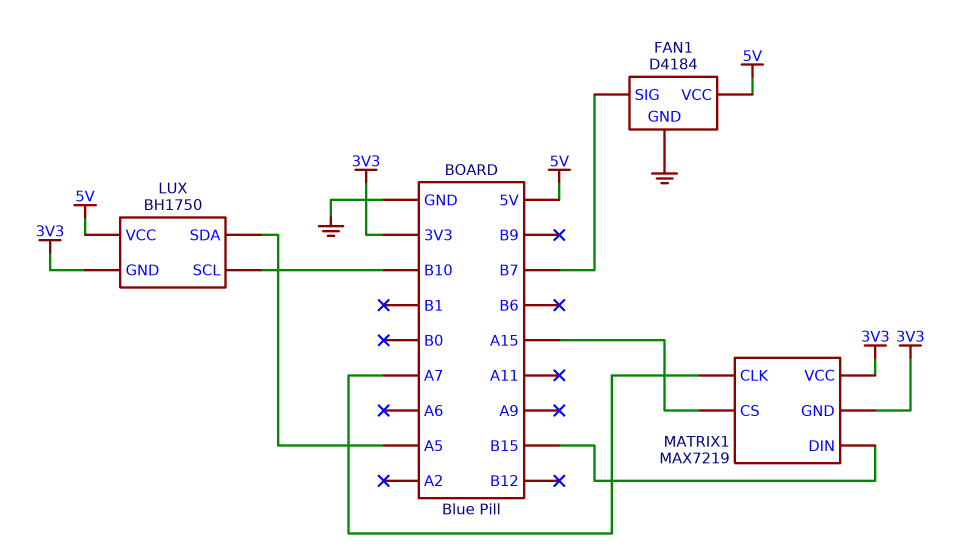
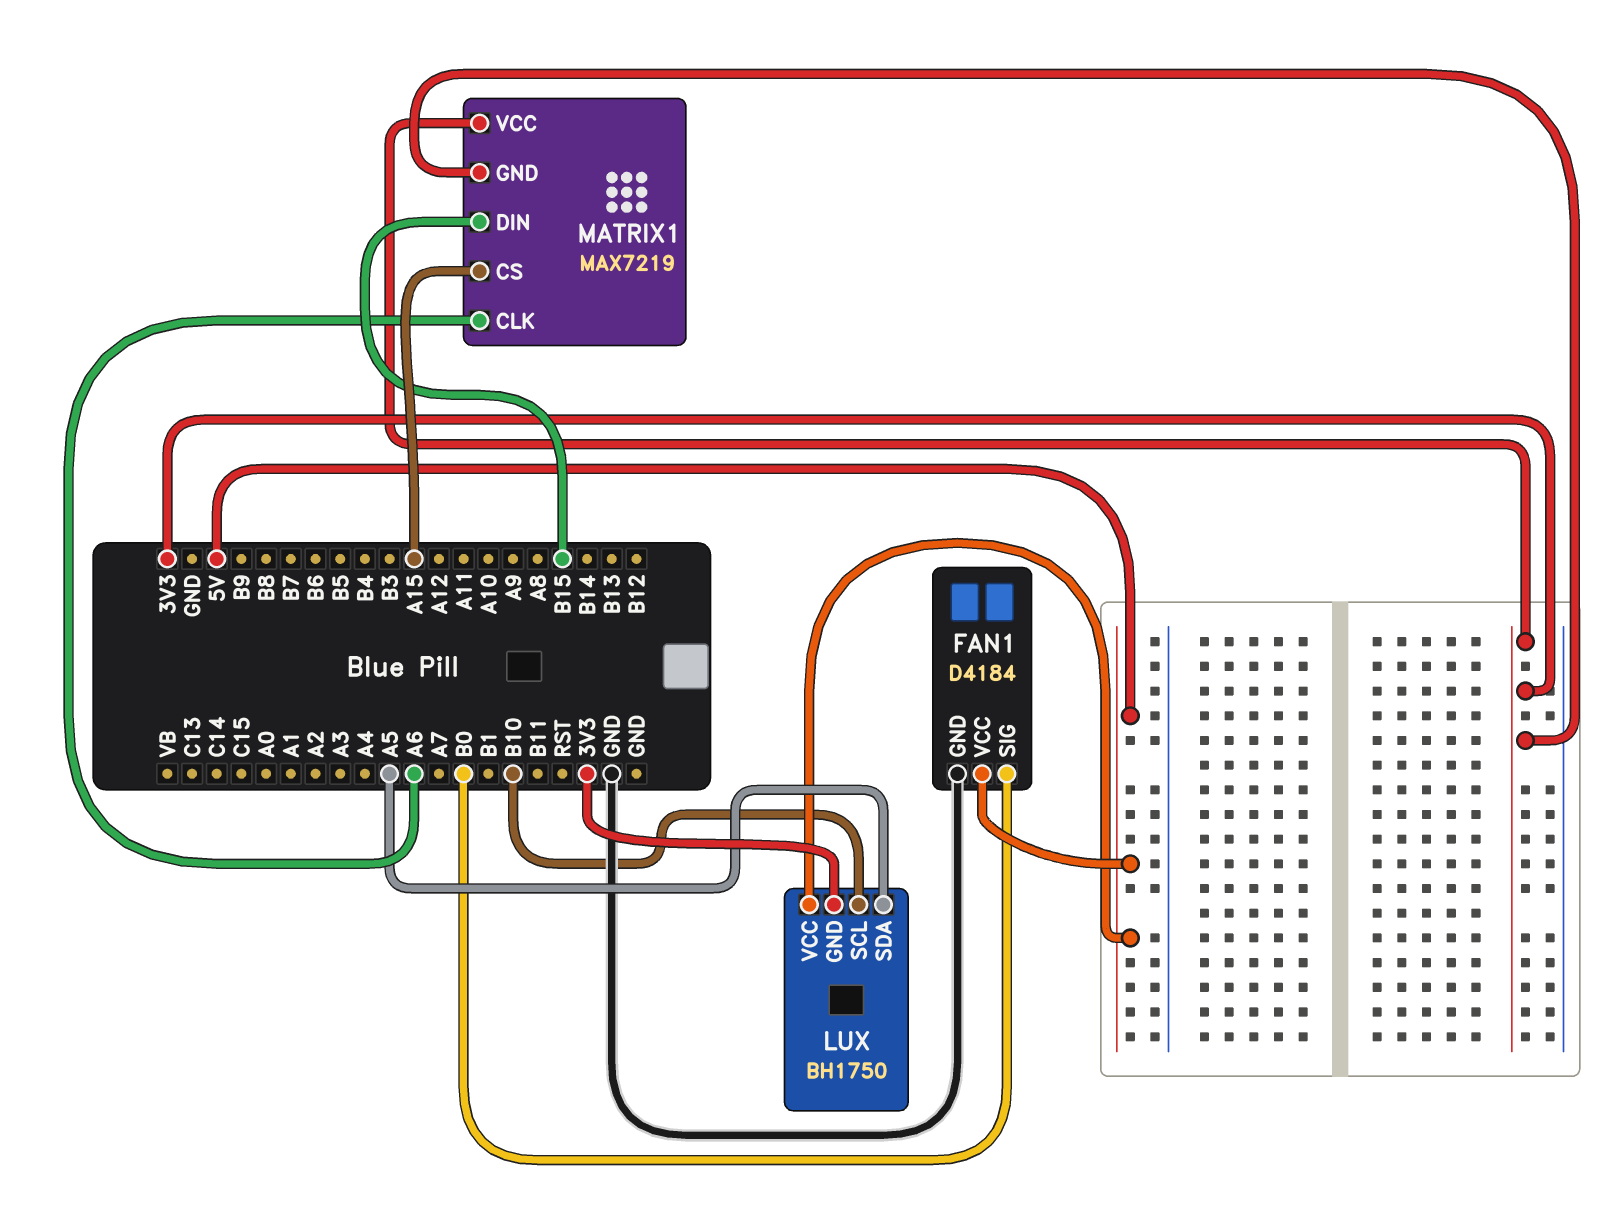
FAN1 pin SIG: B7 -> B0
MATRIX1 pin CLK: A7 -> A6

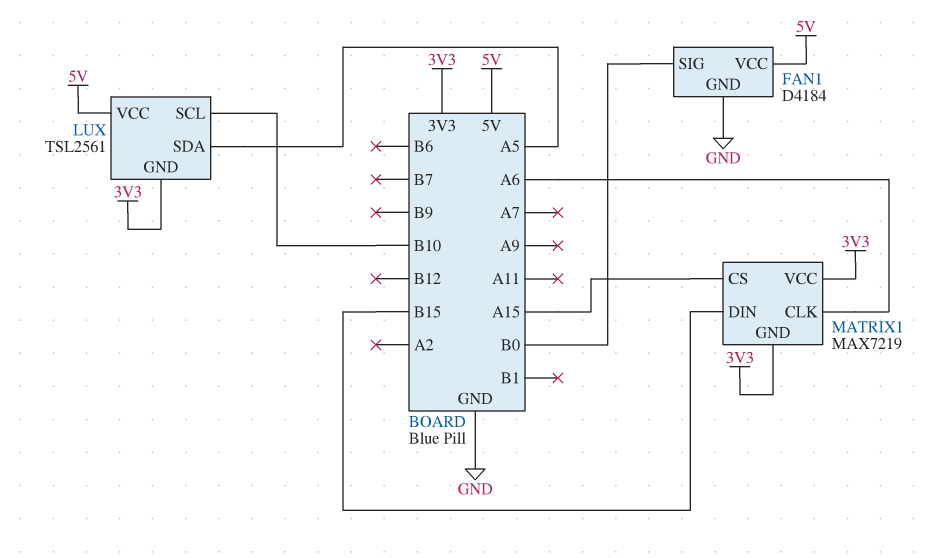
LUX: BH1750 -> TSL2561

